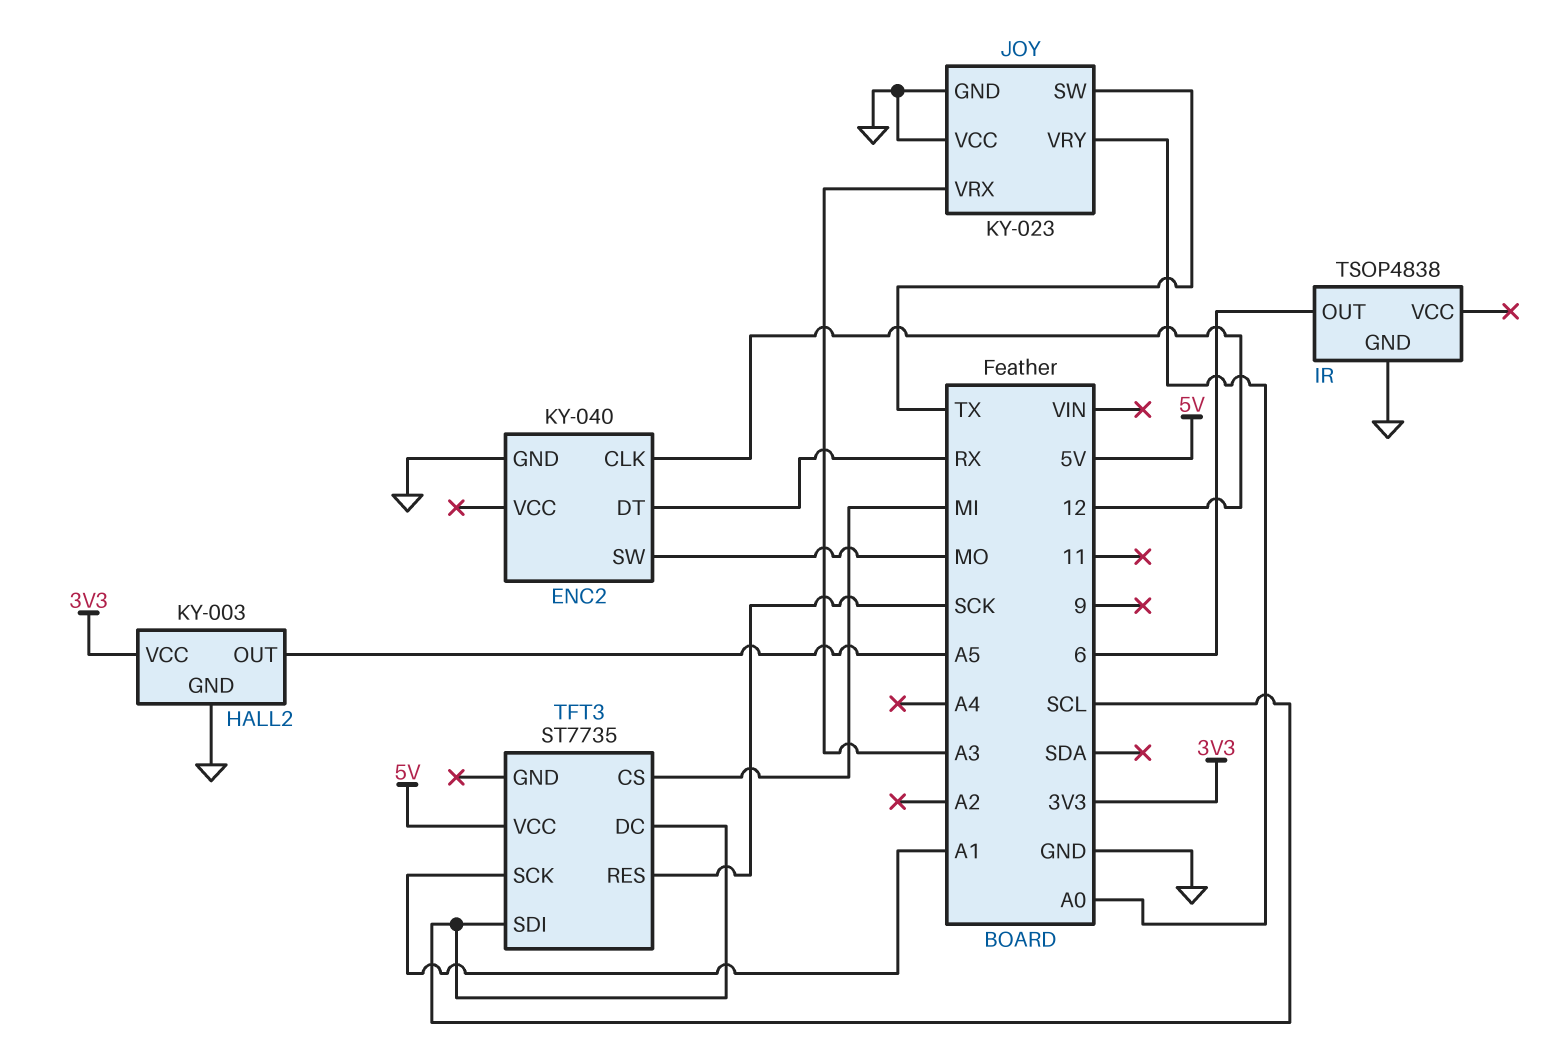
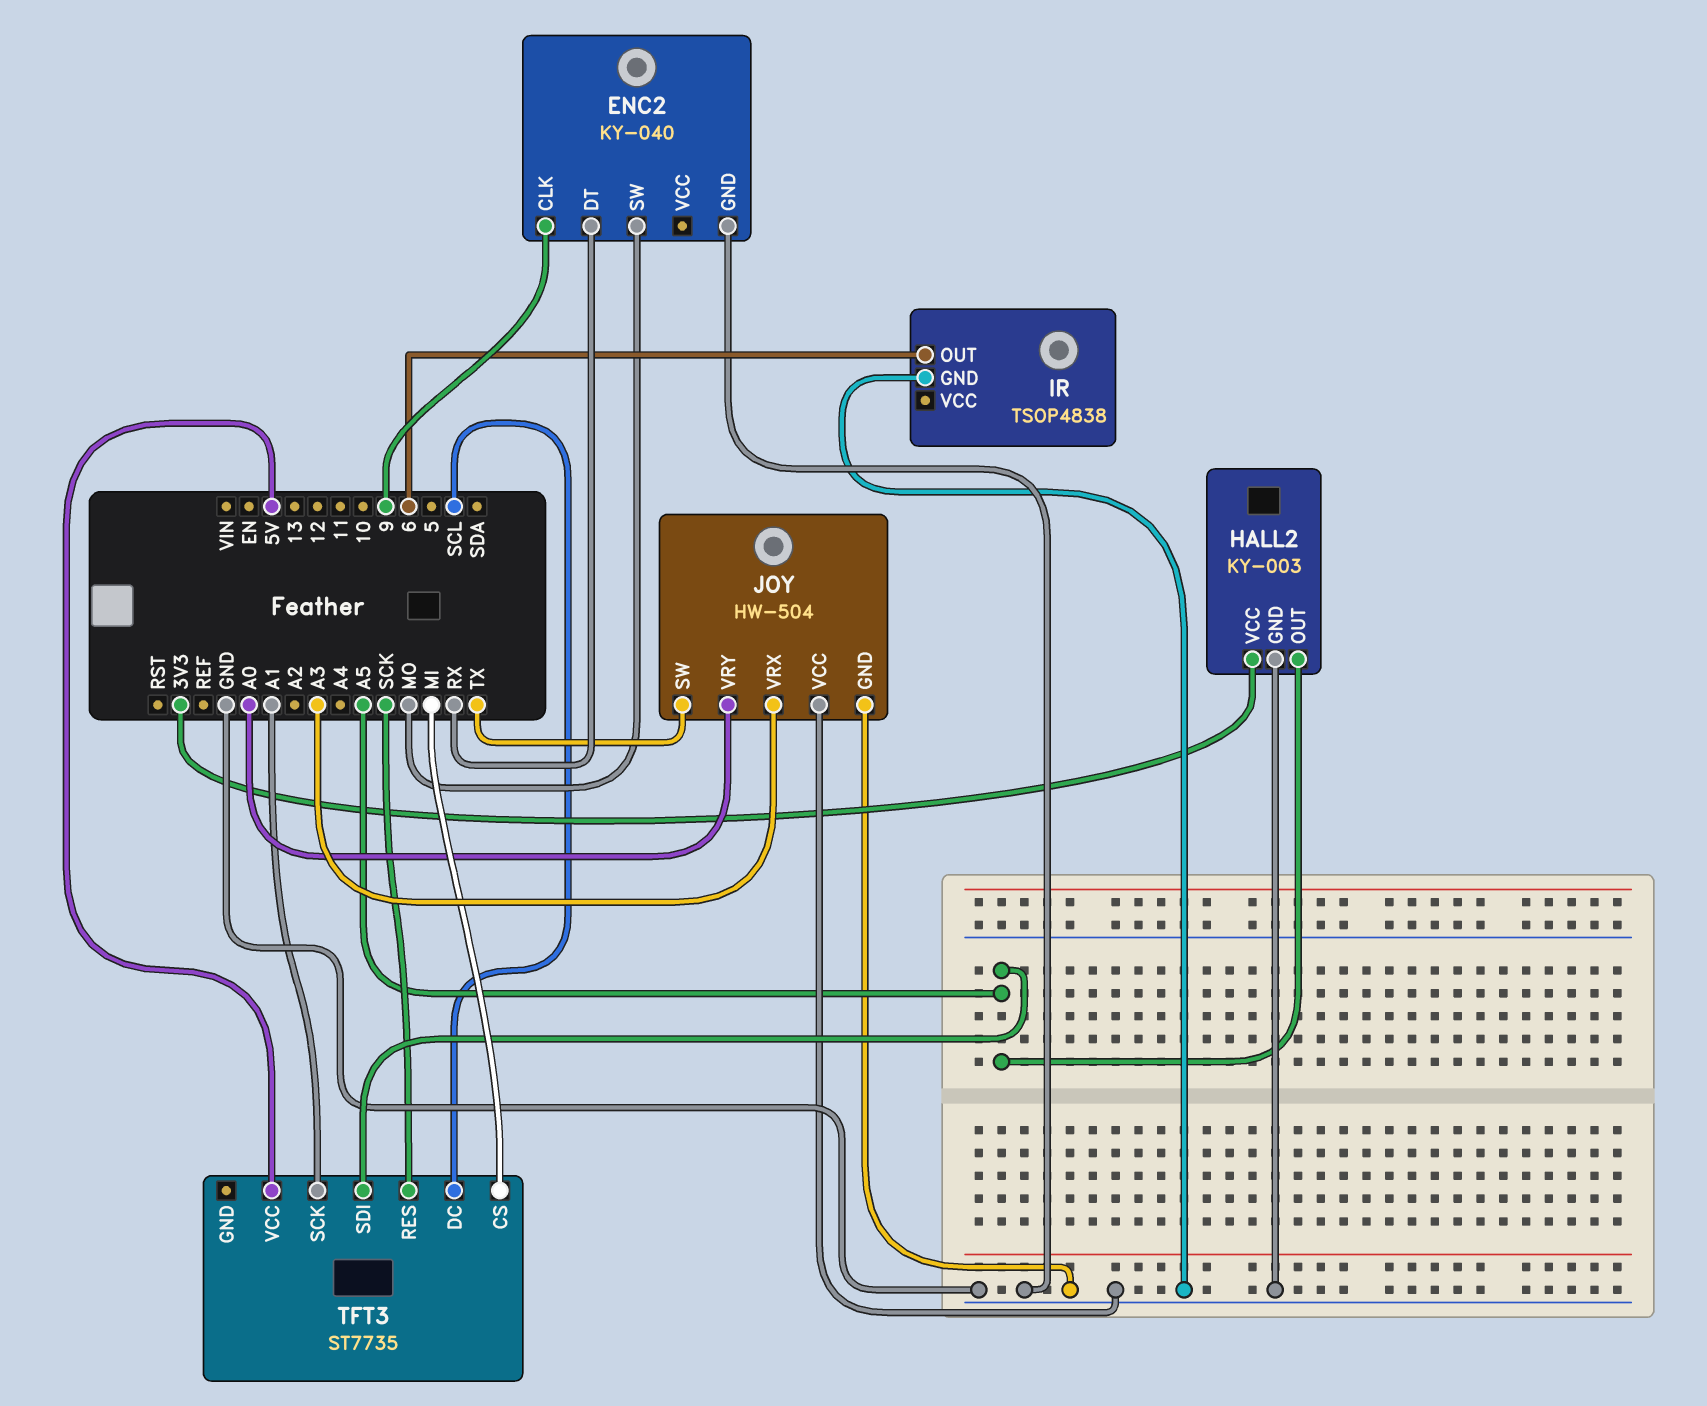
ENC2 pin CLK: 12 -> 9
JOY: KY-023 -> HW-504
TFT3 pin SDI: SCL -> A5

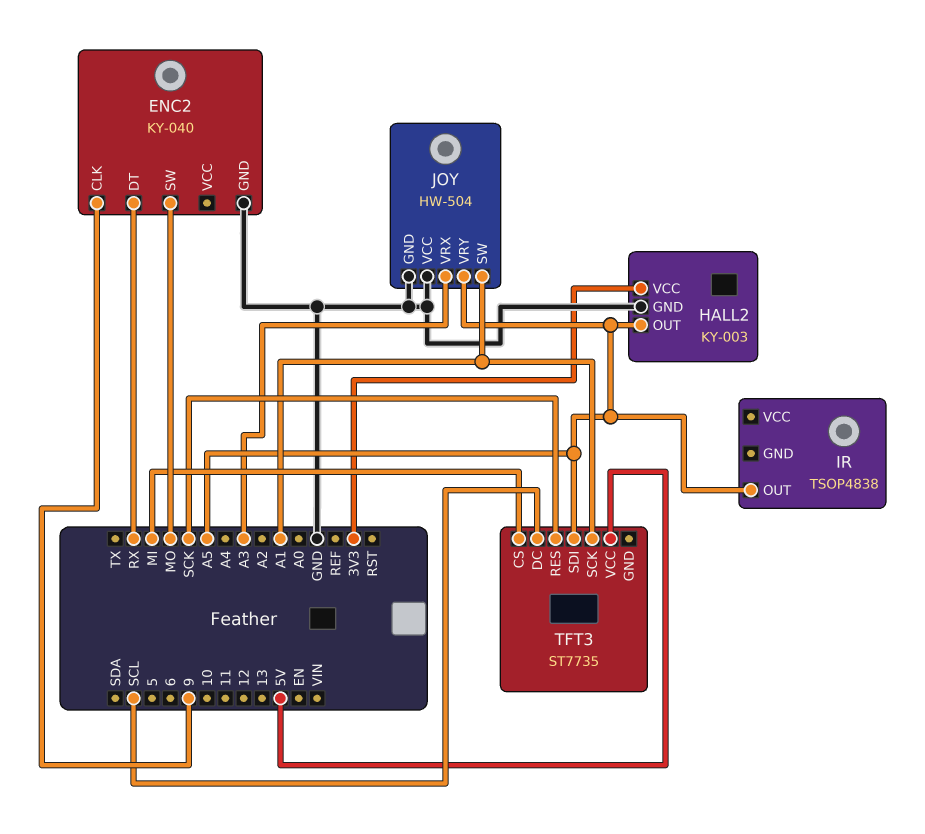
IR pin GND: GND -> none
IR pin OUT: 6 -> A5
JOY pin SW: TX -> A1
JOY pin VRY: A0 -> A5

